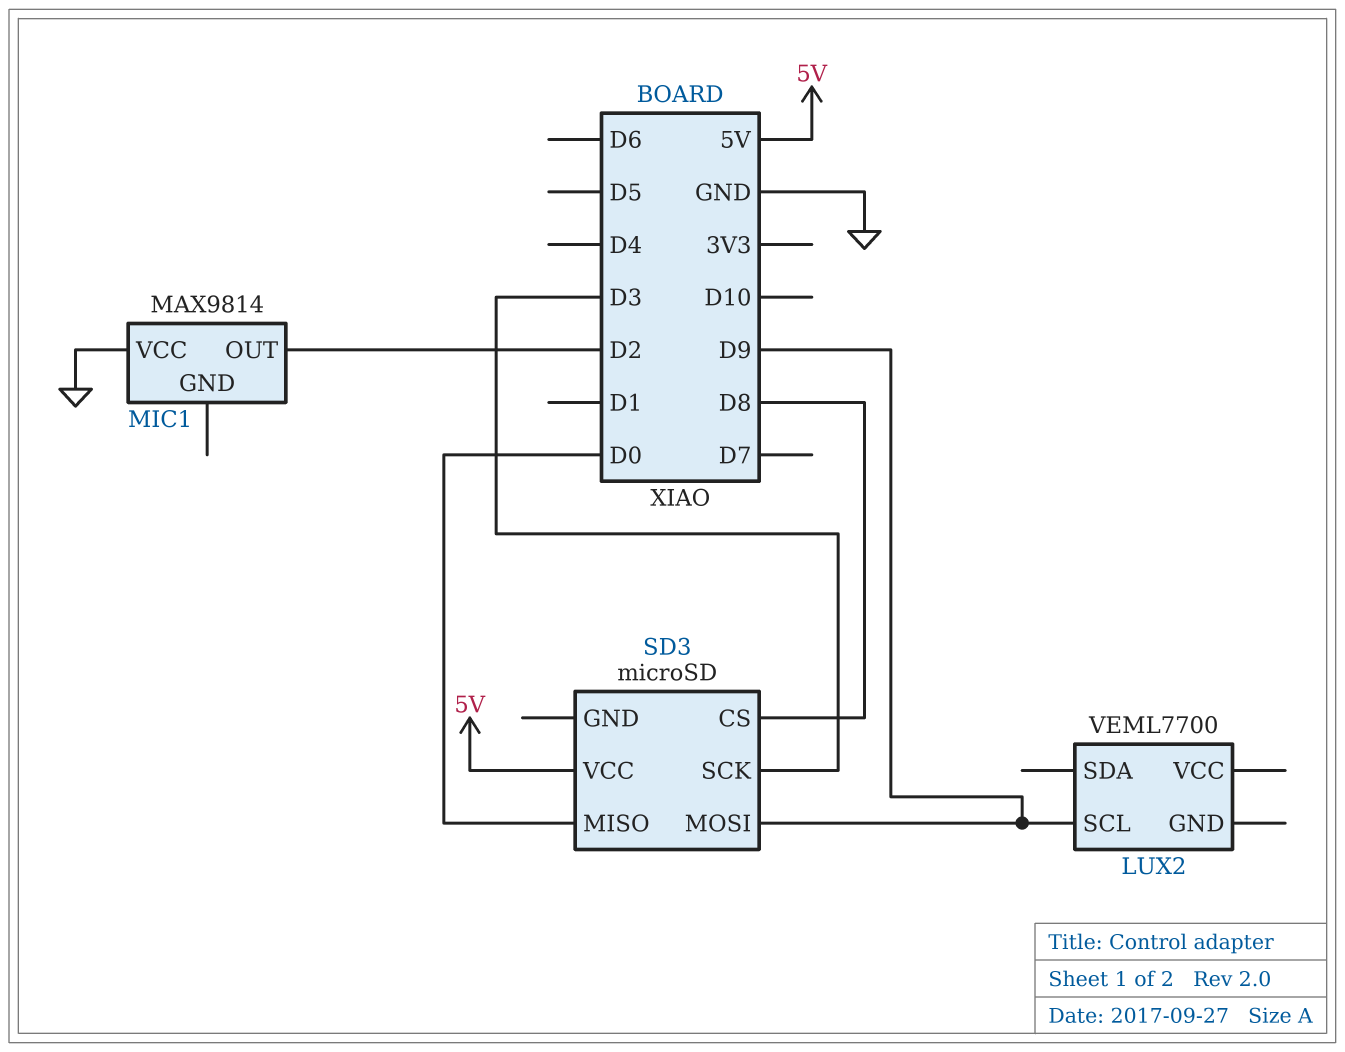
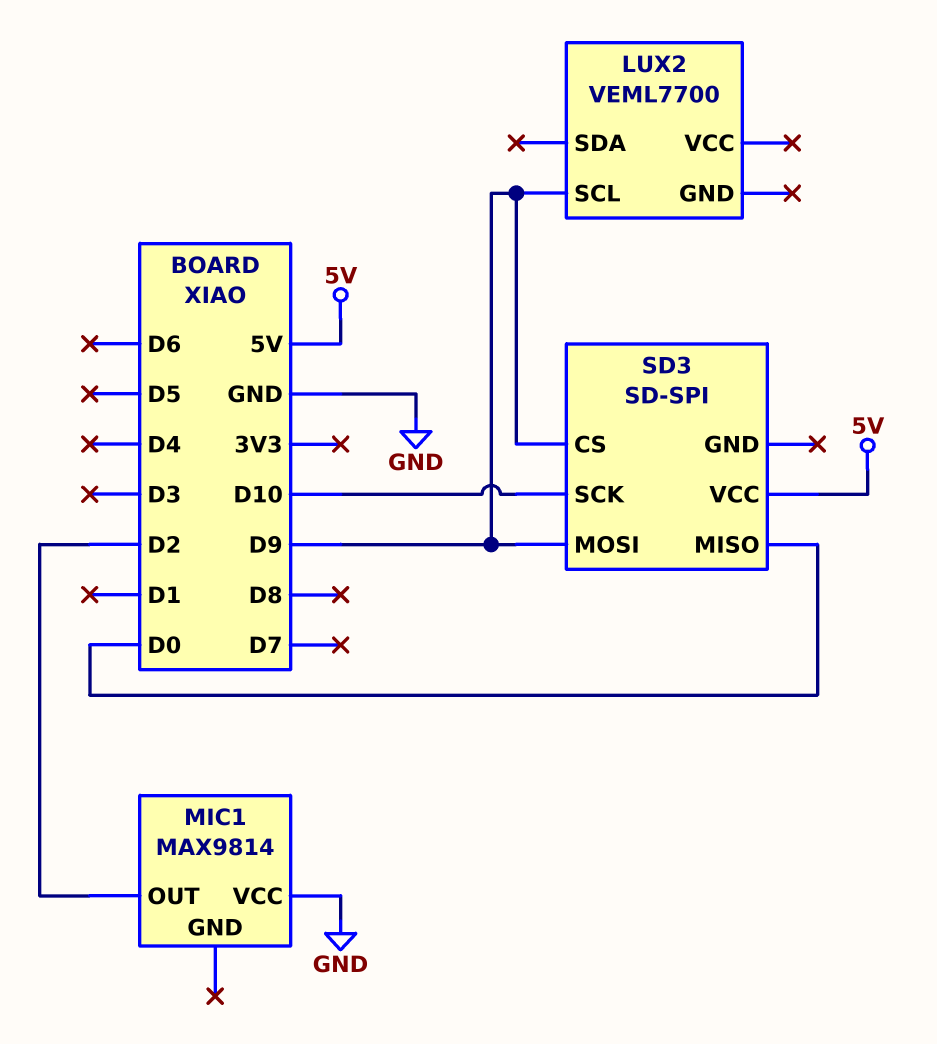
SD3: microSD -> SD-SPI
SD3 pin CS: D8 -> D9
SD3 pin SCK: D3 -> D10

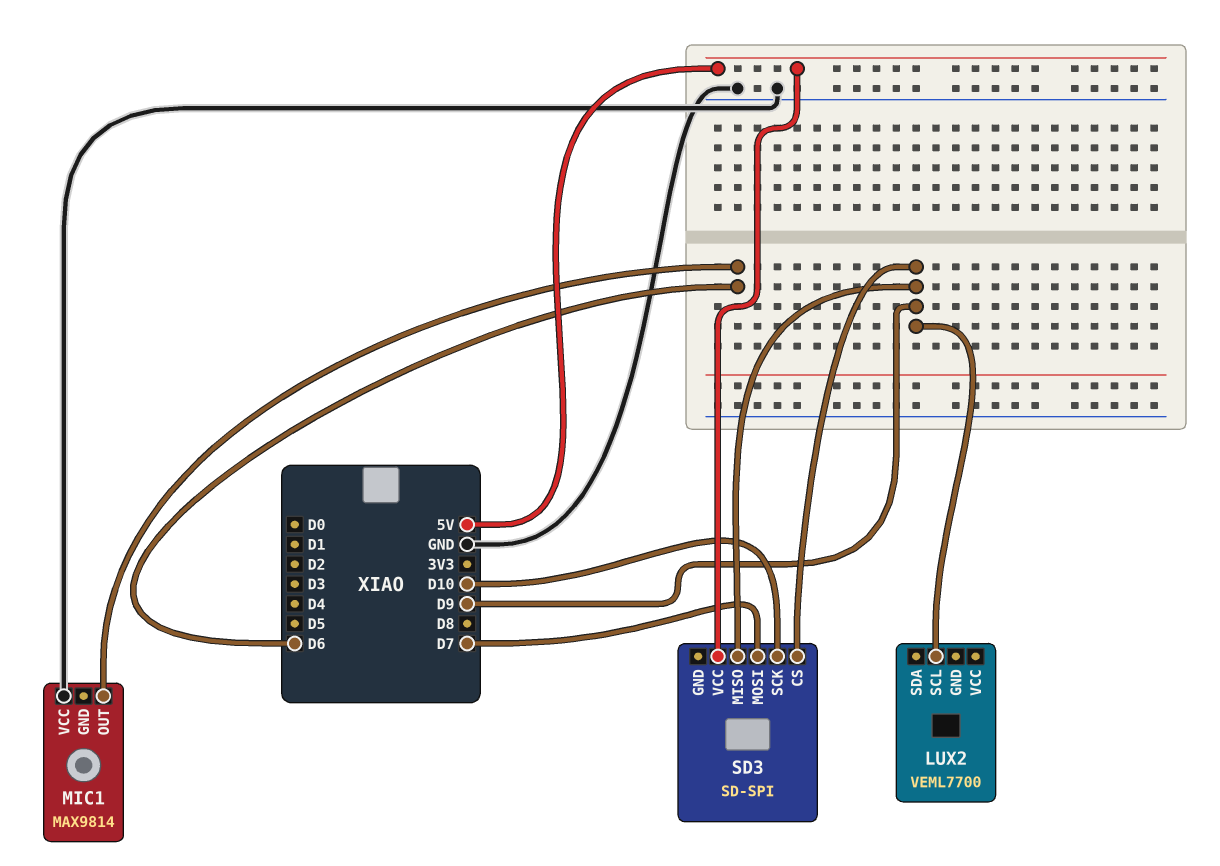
MIC1 pin OUT: D2 -> D6
SD3 pin MISO: D0 -> D9
SD3 pin MOSI: D9 -> D7

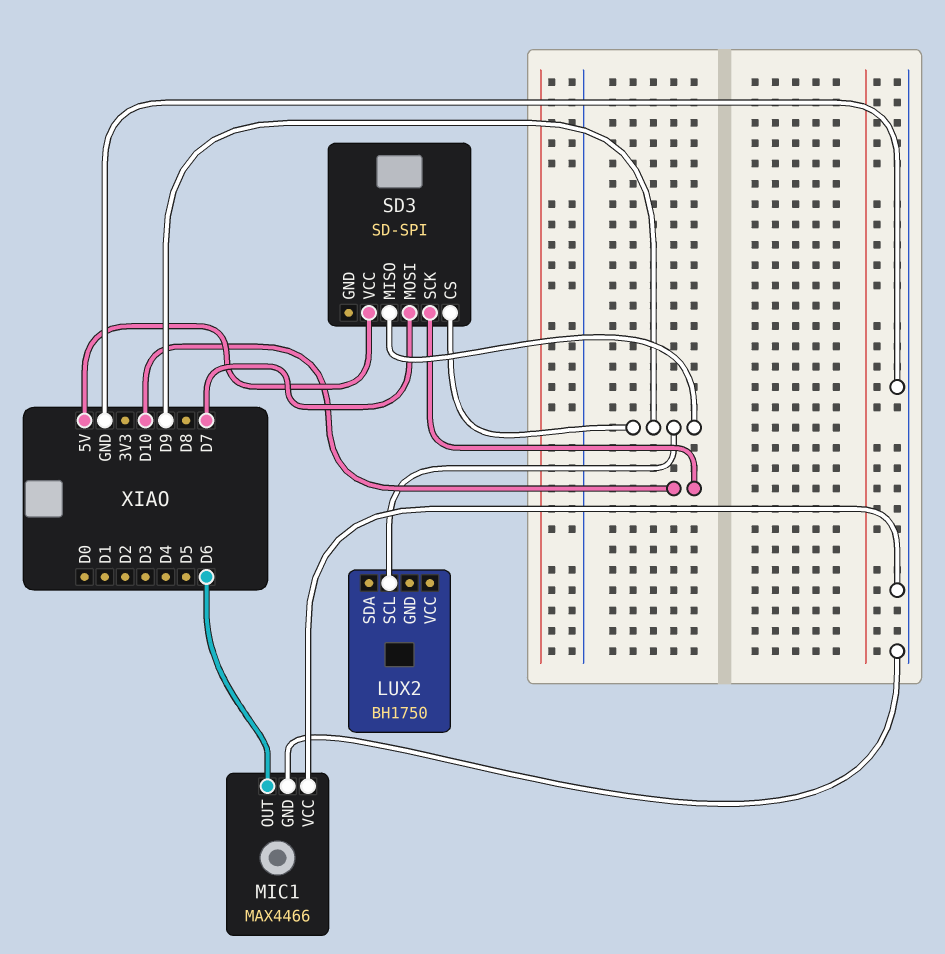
LUX2: VEML7700 -> BH1750
MIC1: MAX9814 -> MAX4466
MIC1 pin GND: none -> GND

